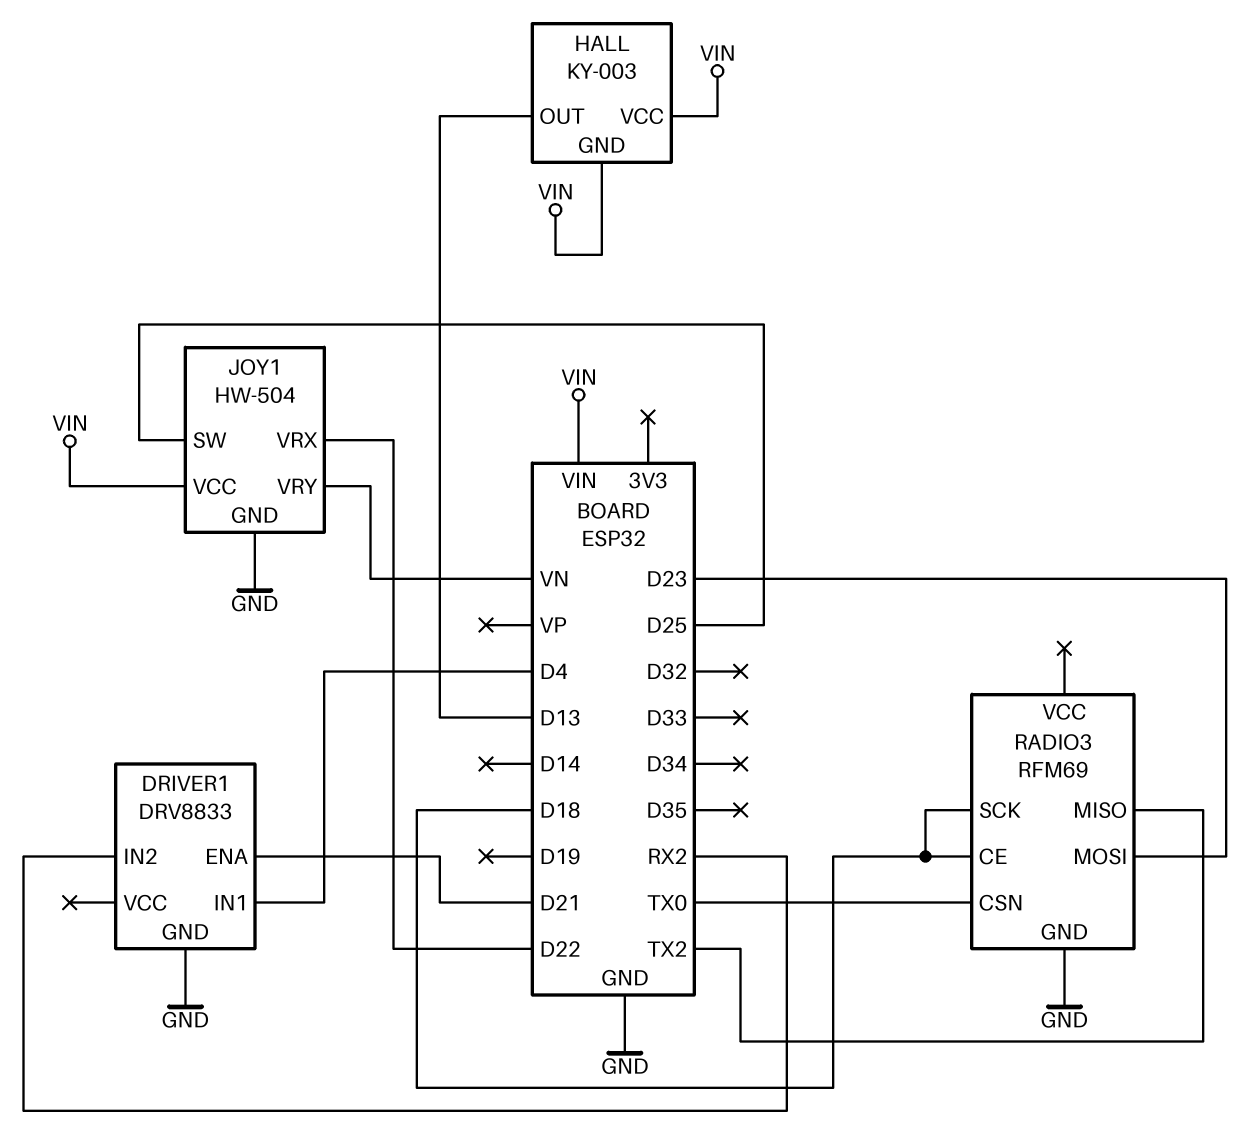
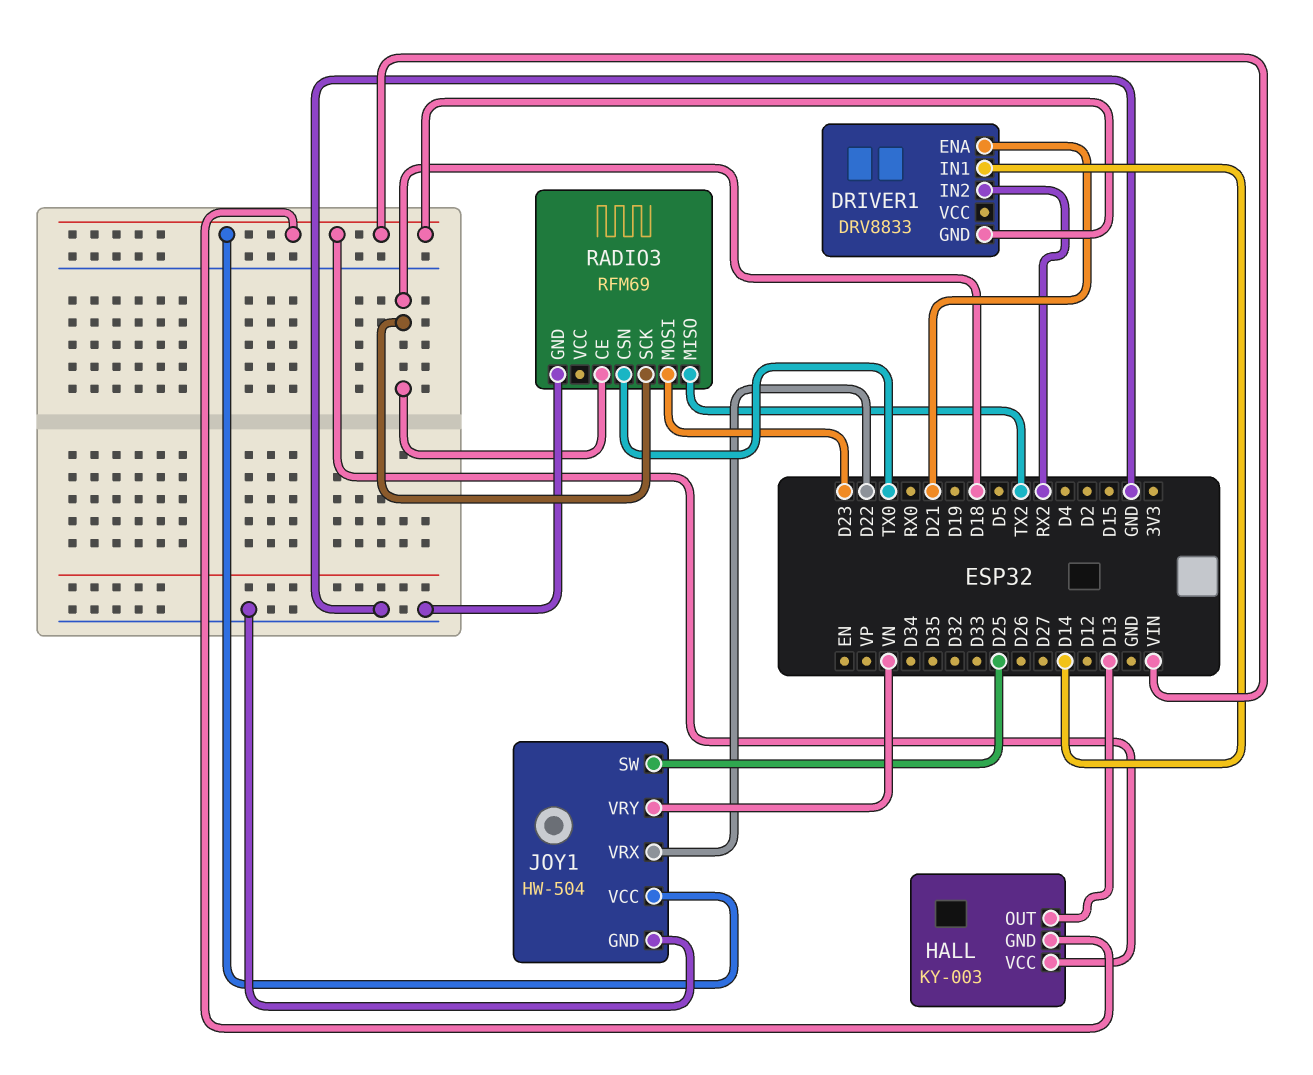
DRIVER1 pin GND: GND -> VIN
DRIVER1 pin IN1: D4 -> D14

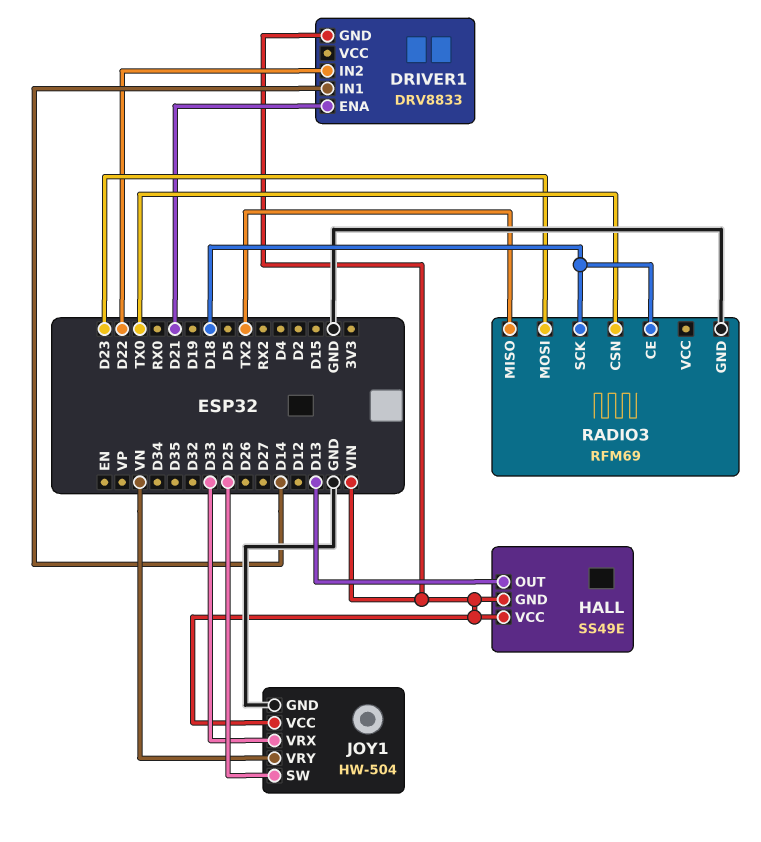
DRIVER1 pin IN2: RX2 -> D22
HALL: KY-003 -> SS49E
JOY1 pin VRX: D22 -> D33

